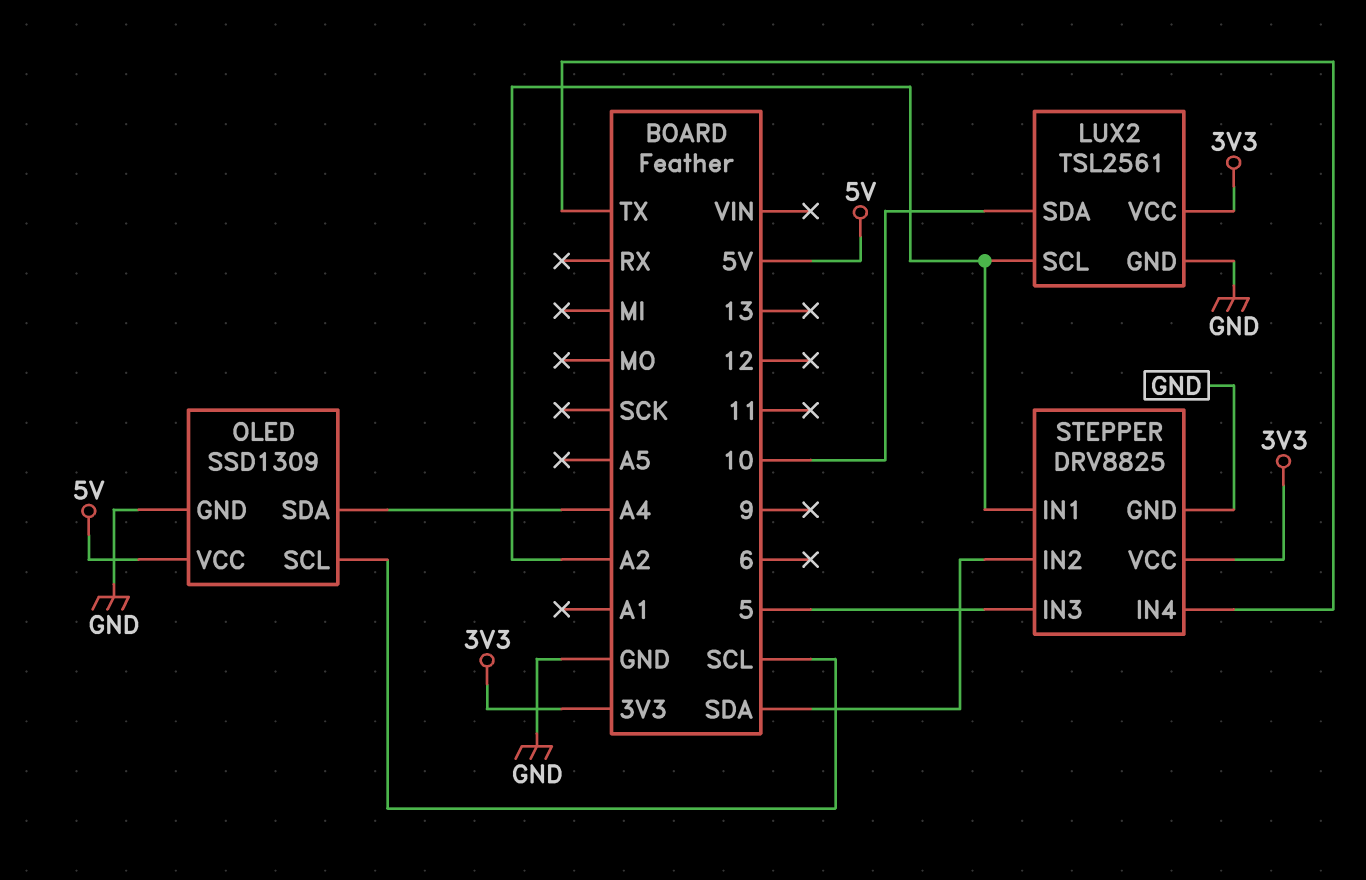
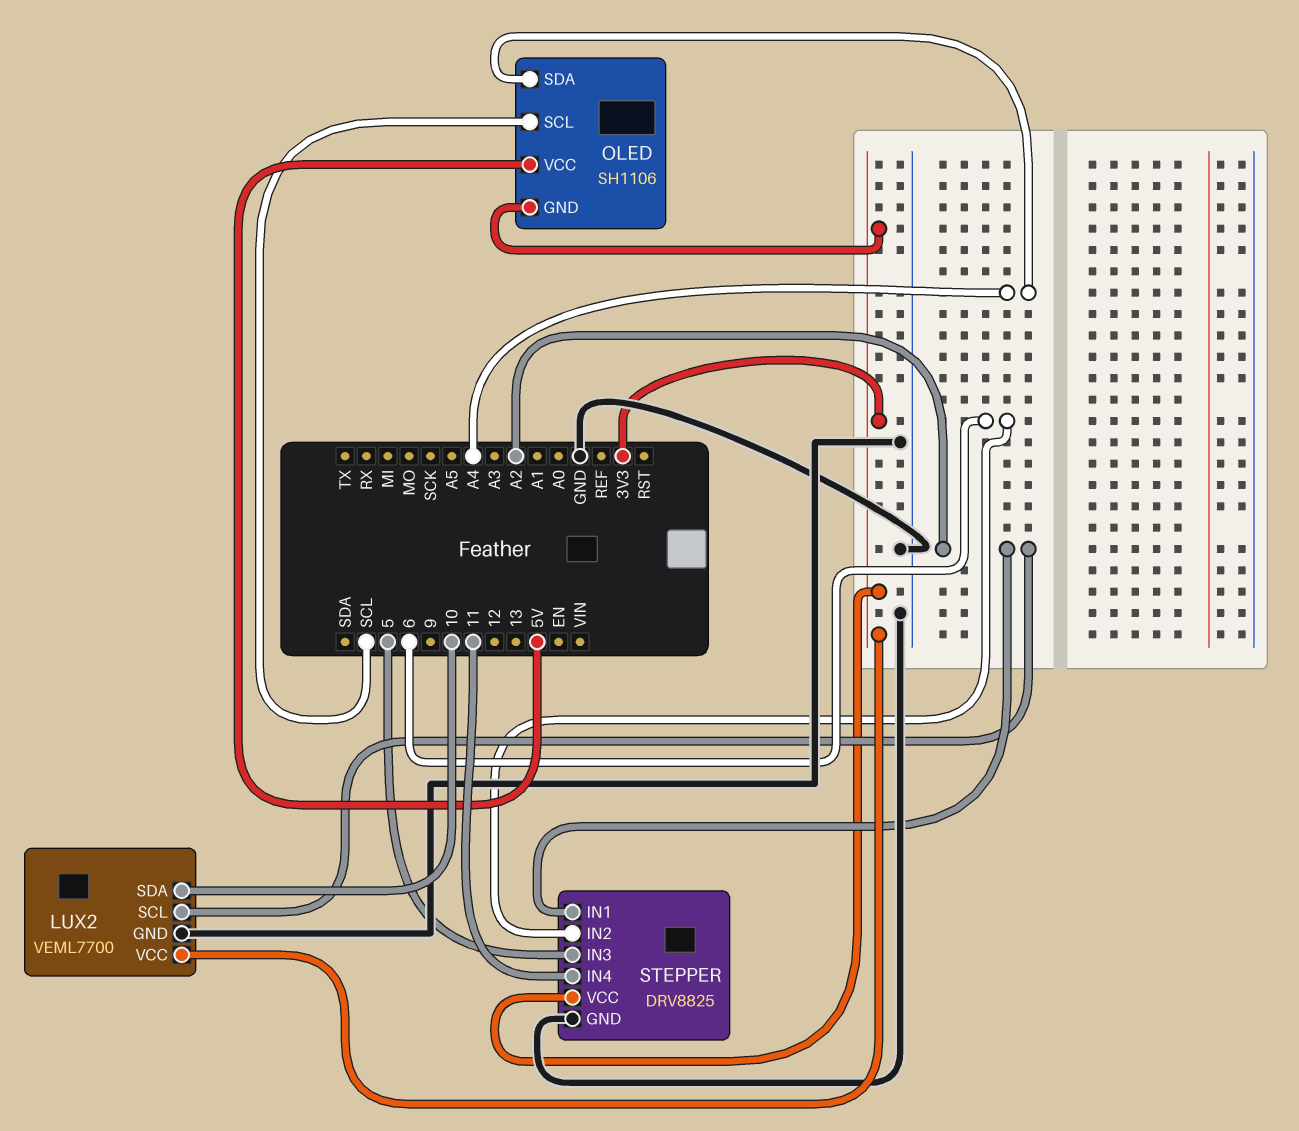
LUX2: TSL2561 -> VEML7700
OLED: SSD1309 -> SH1106
OLED pin GND: GND -> 3V3
STEPPER pin IN2: SDA -> 6
STEPPER pin IN4: TX -> 11

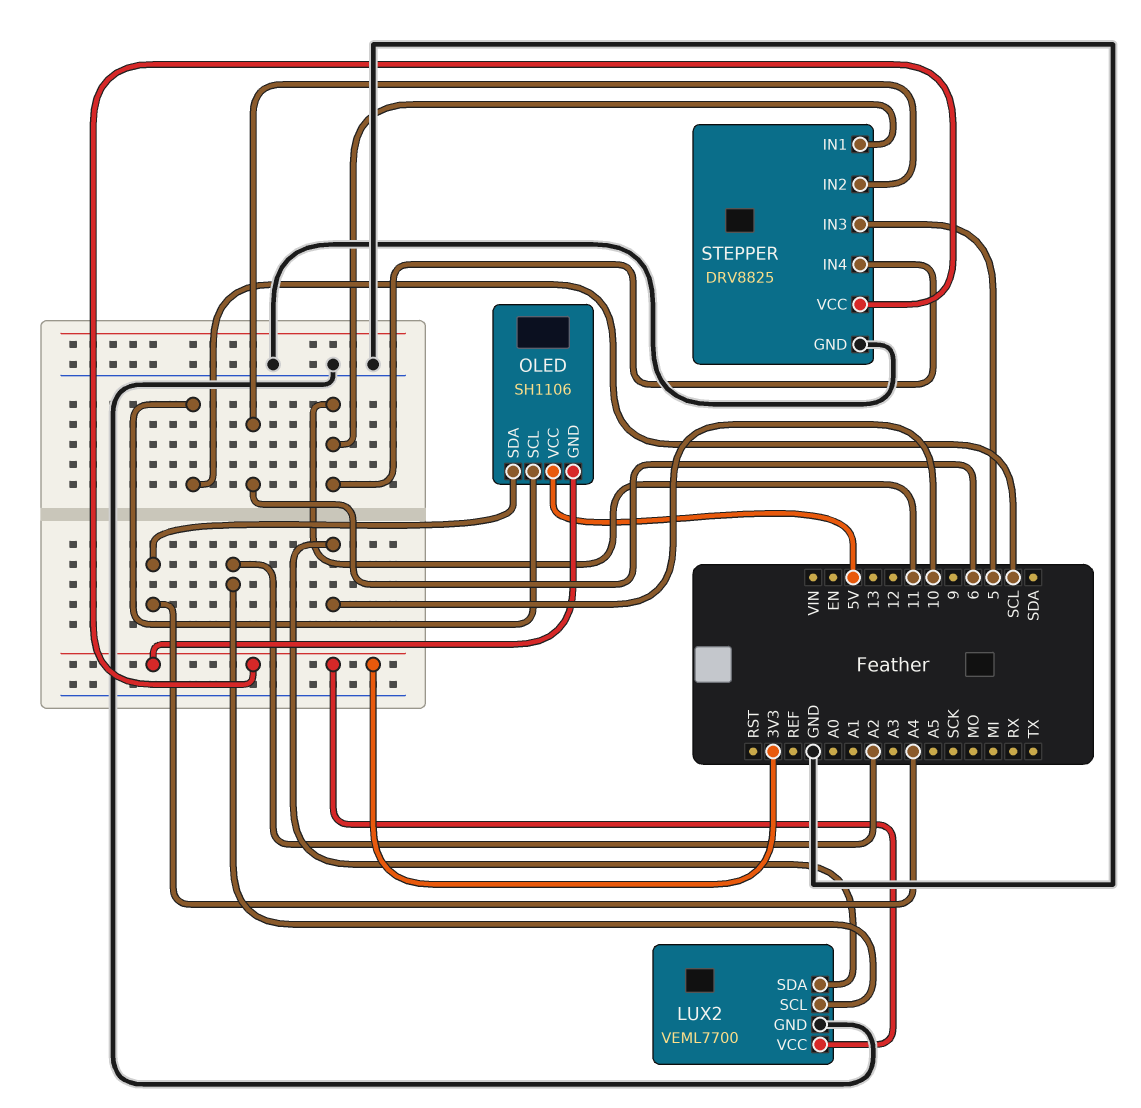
STEPPER pin IN1: A2 -> 11

